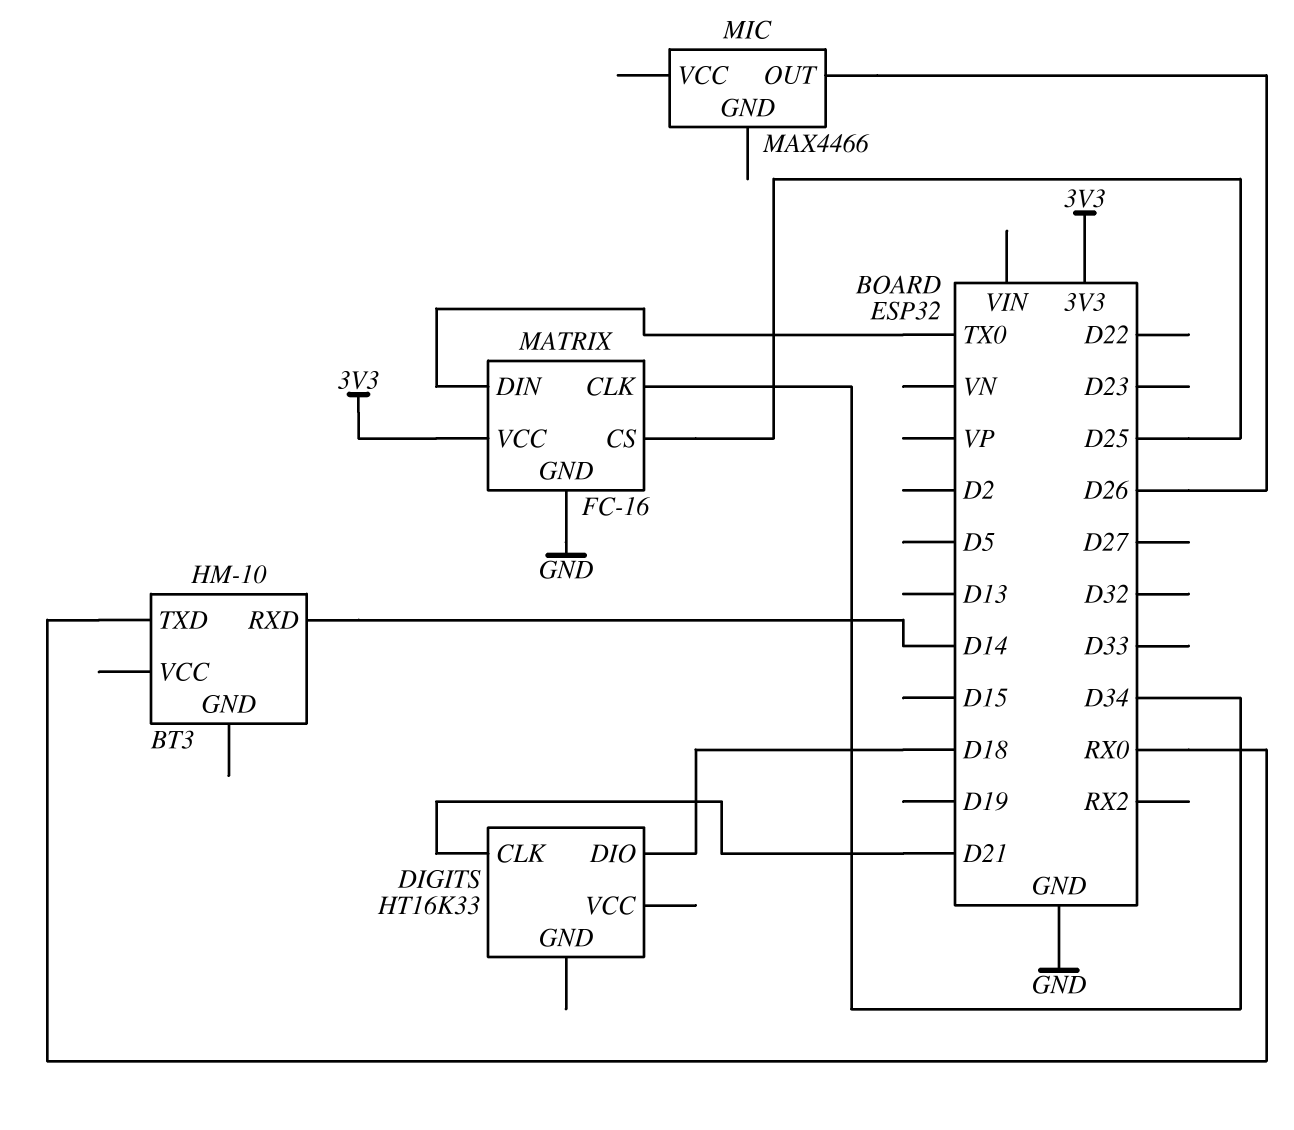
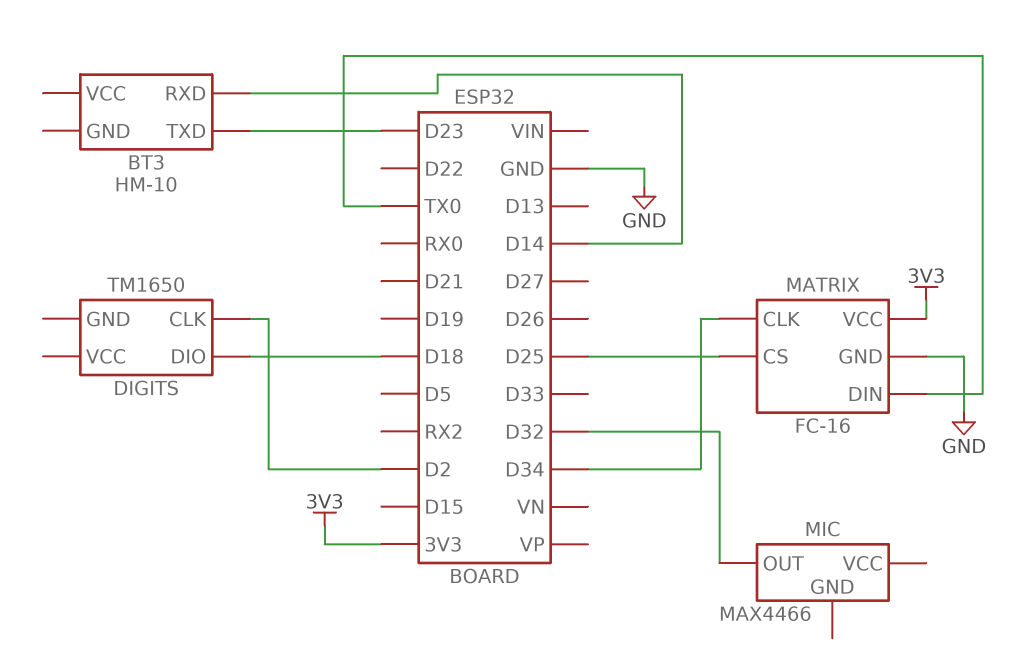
BT3 pin TXD: RX0 -> D23
DIGITS: HT16K33 -> TM1650
DIGITS pin CLK: D21 -> D2
MIC pin OUT: D26 -> D32

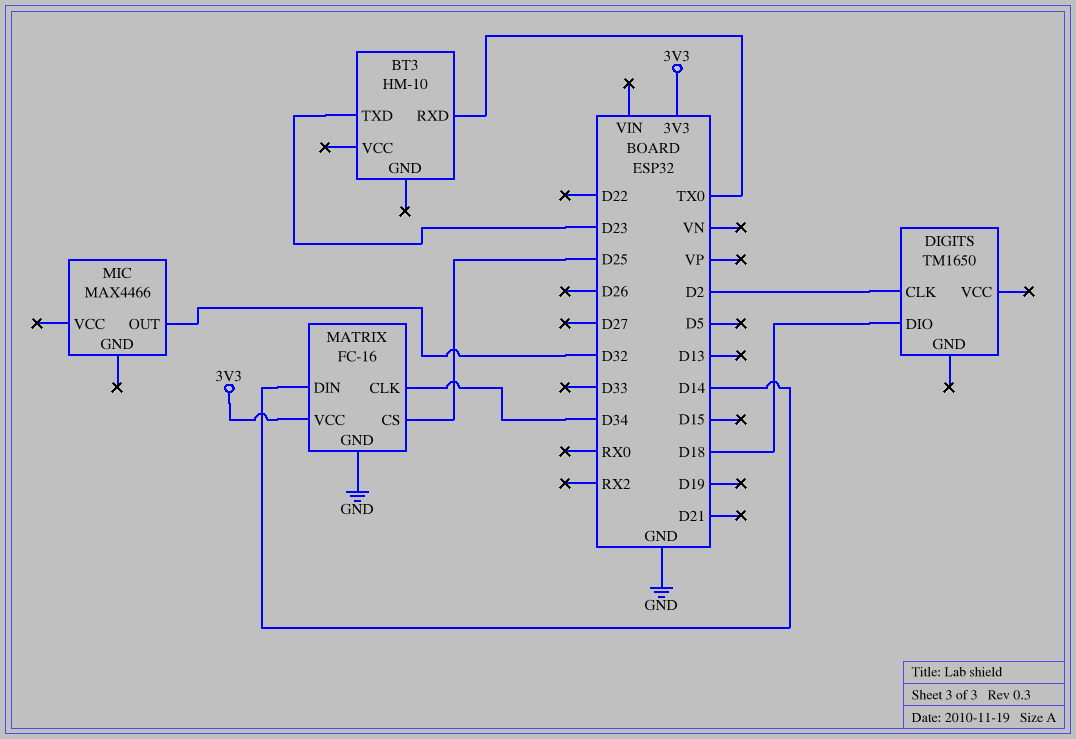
BT3 pin RXD: D14 -> TX0
MATRIX pin DIN: TX0 -> D14

